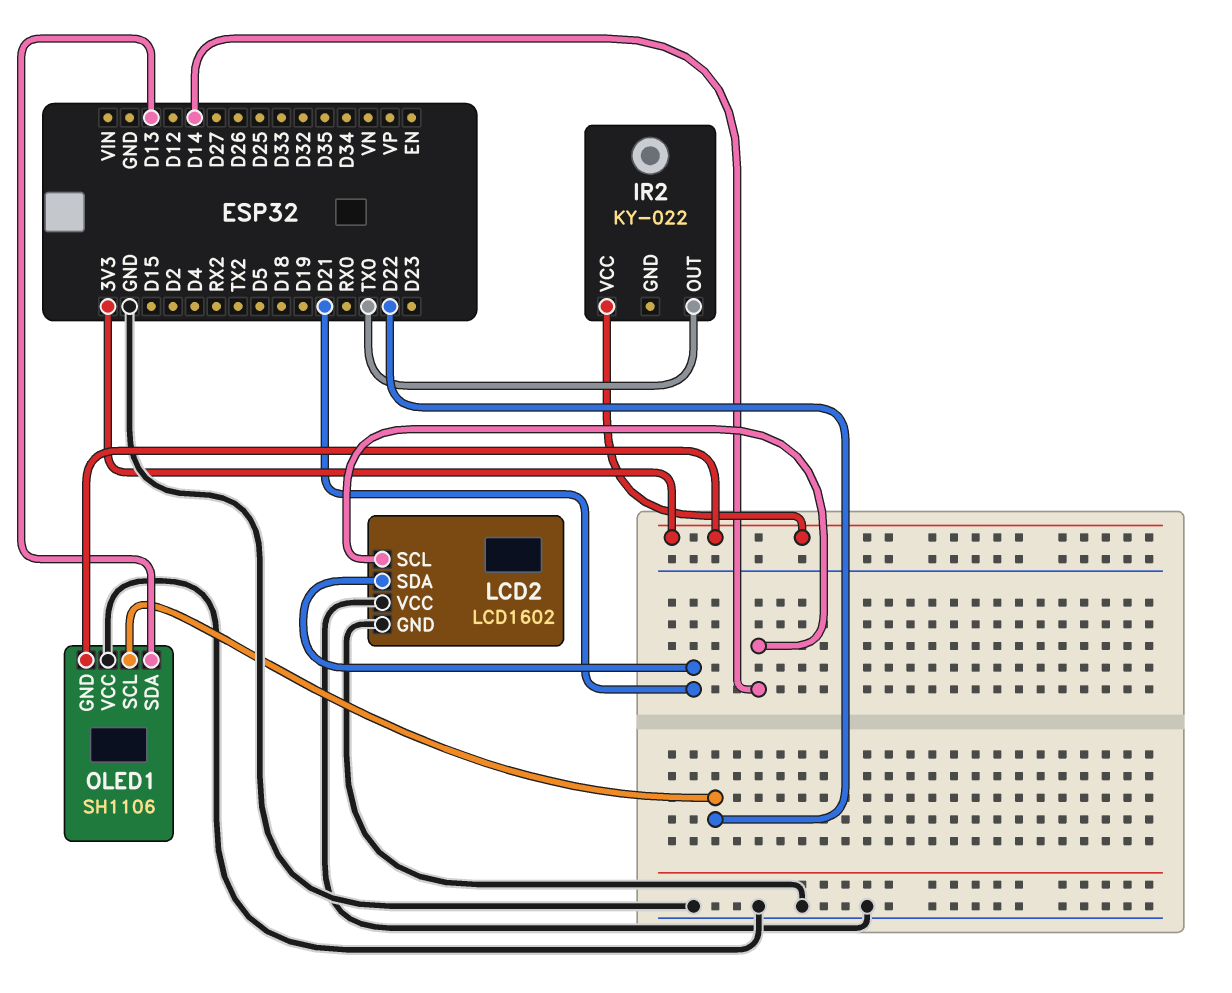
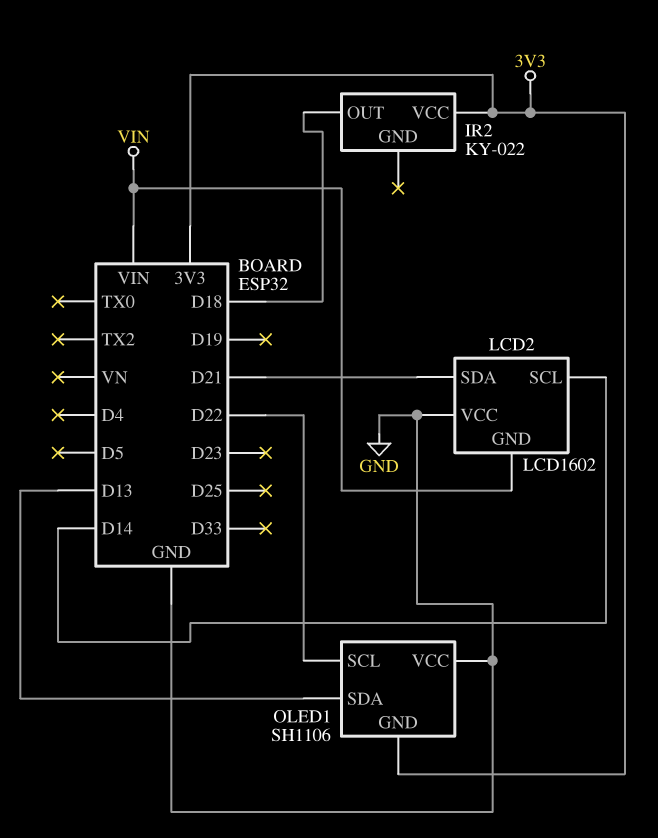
IR2 pin OUT: TX0 -> D18
LCD2 pin GND: GND -> VIN

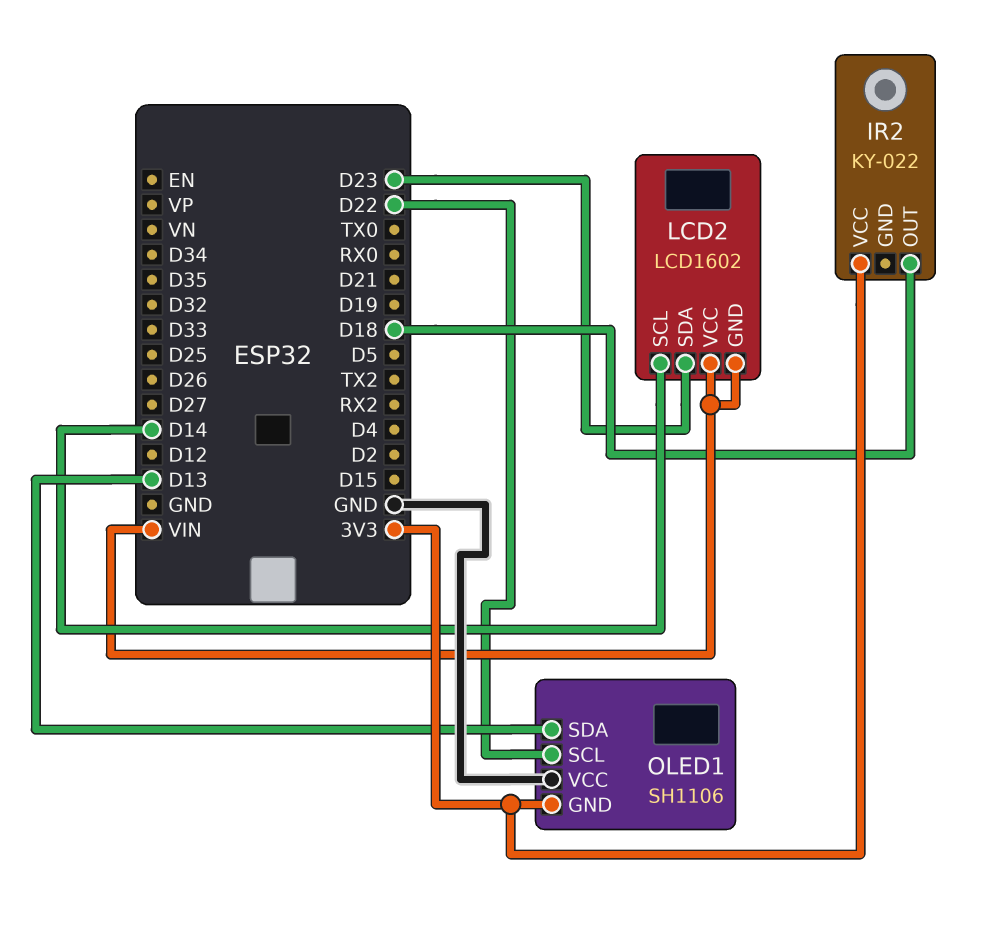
LCD2 pin SDA: D21 -> D23
LCD2 pin VCC: GND -> VIN

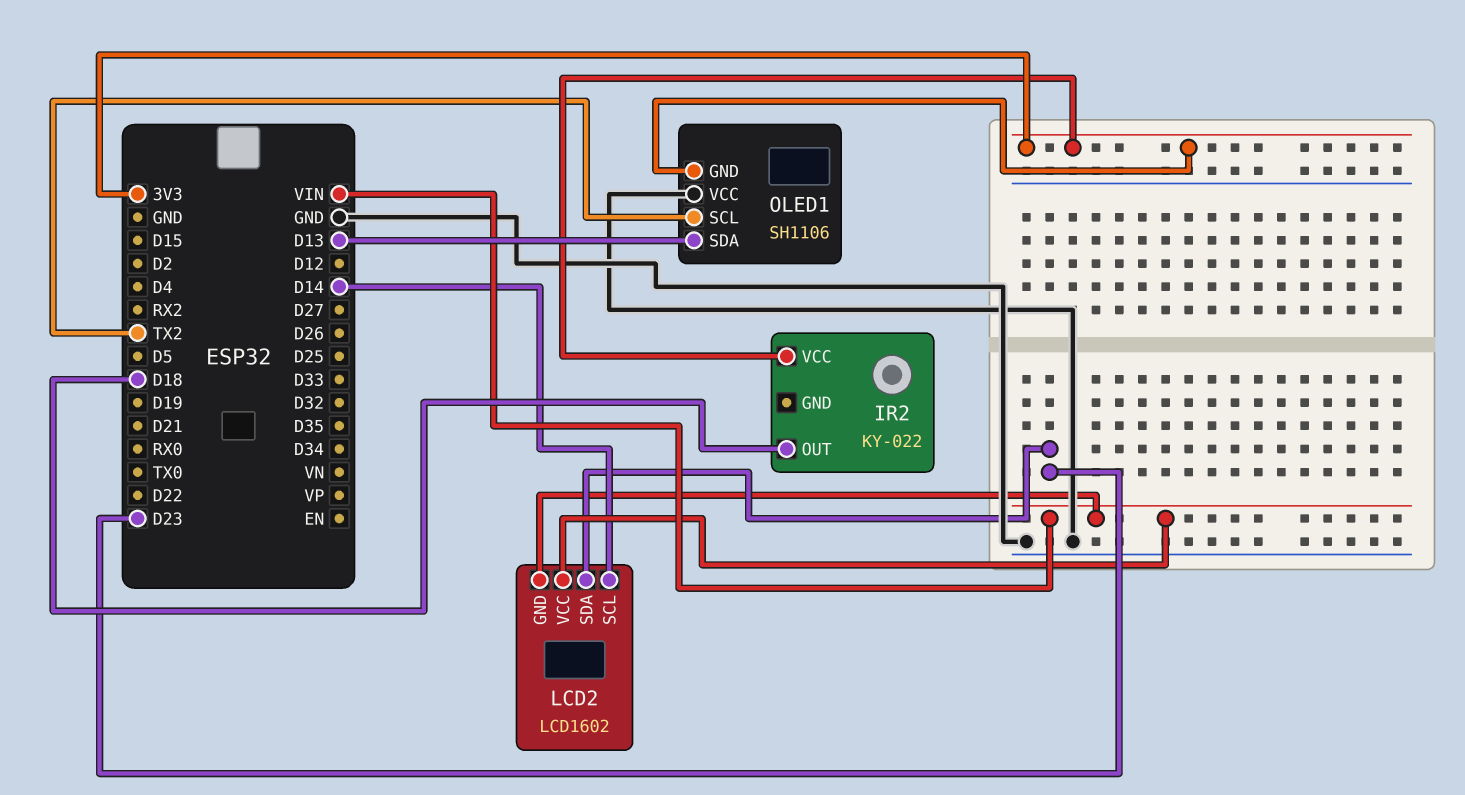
OLED1 pin SCL: D22 -> TX2

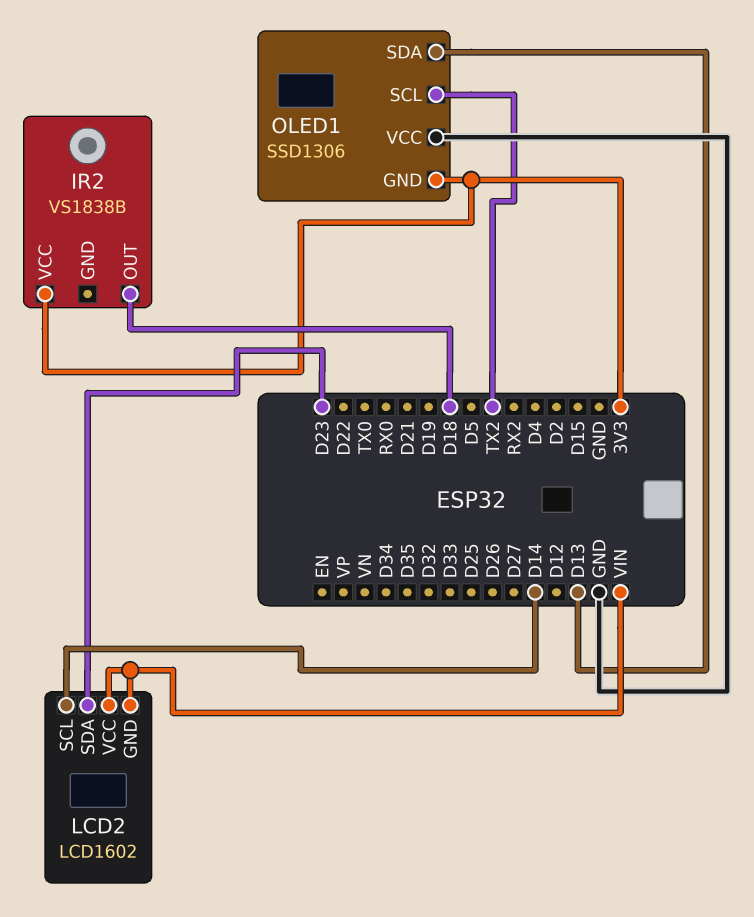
IR2: KY-022 -> VS1838B
OLED1: SH1106 -> SSD1306

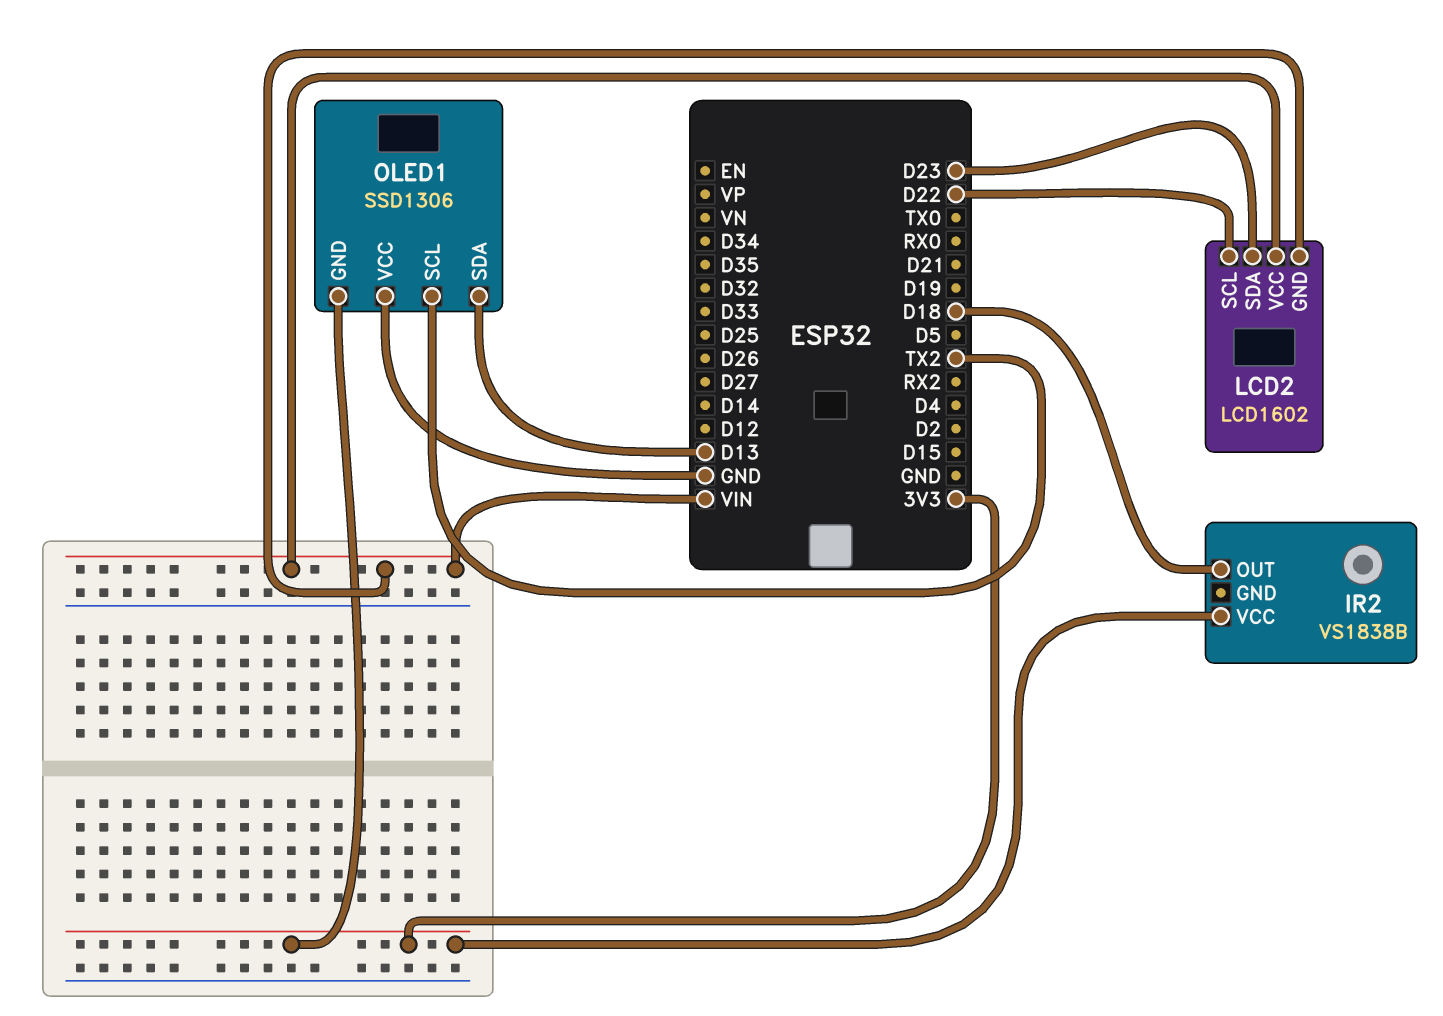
LCD2 pin SCL: D14 -> D22

